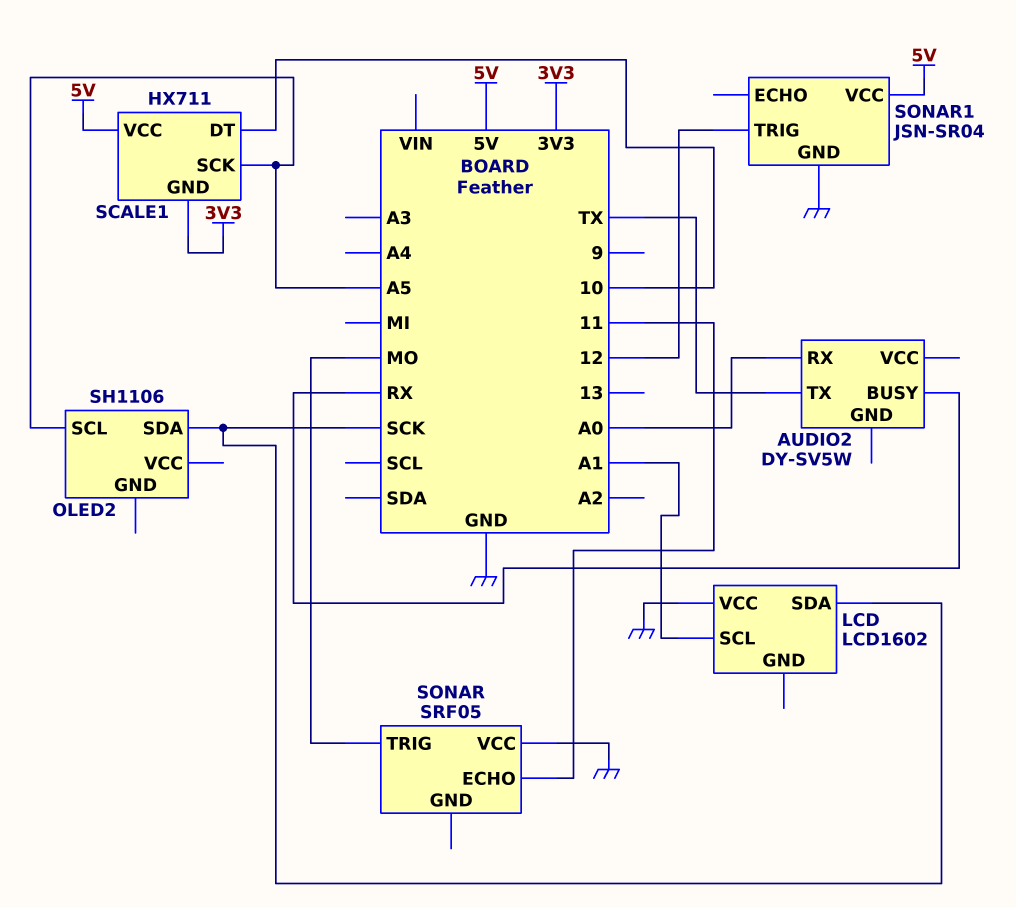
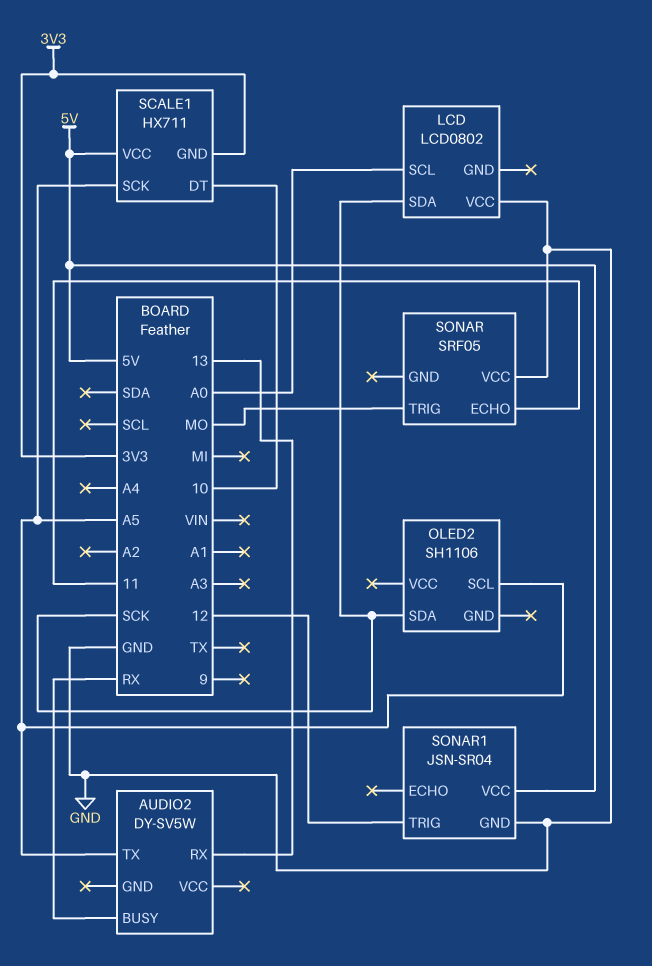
AUDIO2 pin RX: A0 -> 13
AUDIO2 pin TX: TX -> A5
LCD: LCD1602 -> LCD0802
LCD pin SCL: A1 -> A0

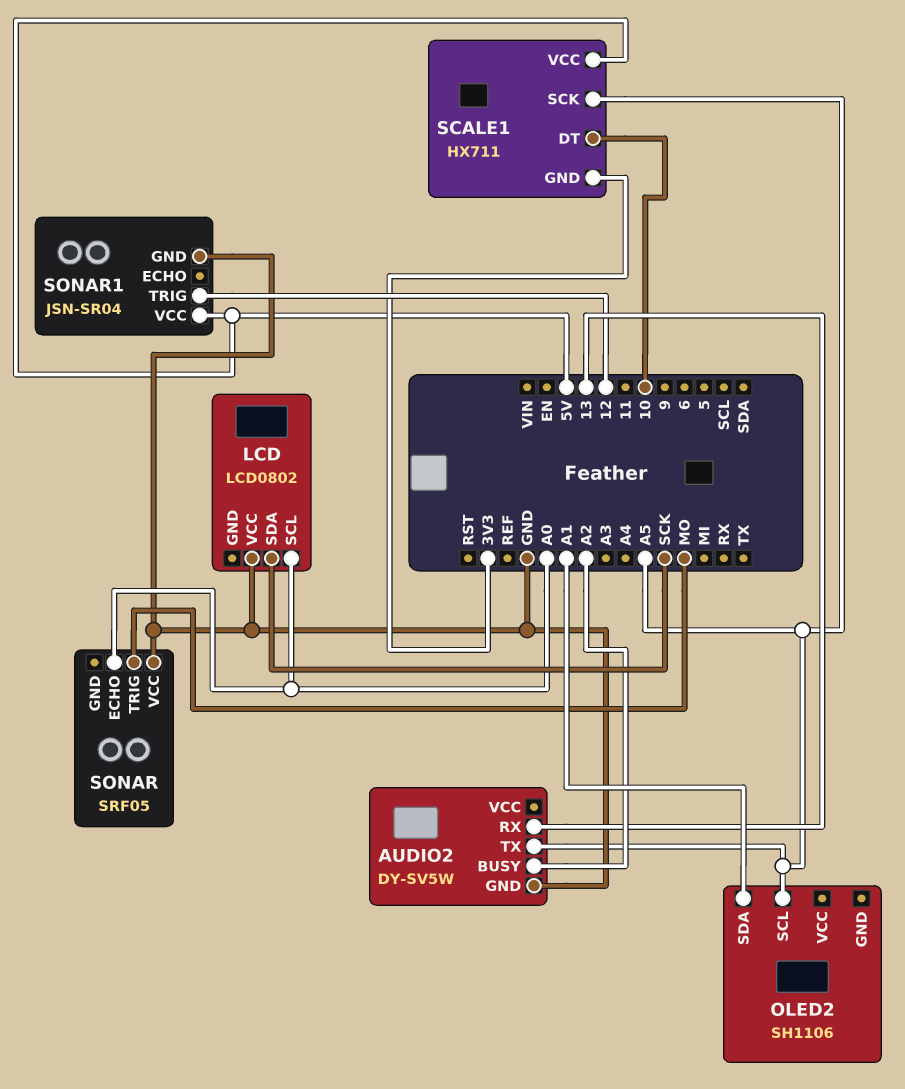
AUDIO2 pin BUSY: RX -> A2
AUDIO2 pin GND: none -> GND
OLED2 pin SDA: SCK -> A1
SONAR pin ECHO: 11 -> A0

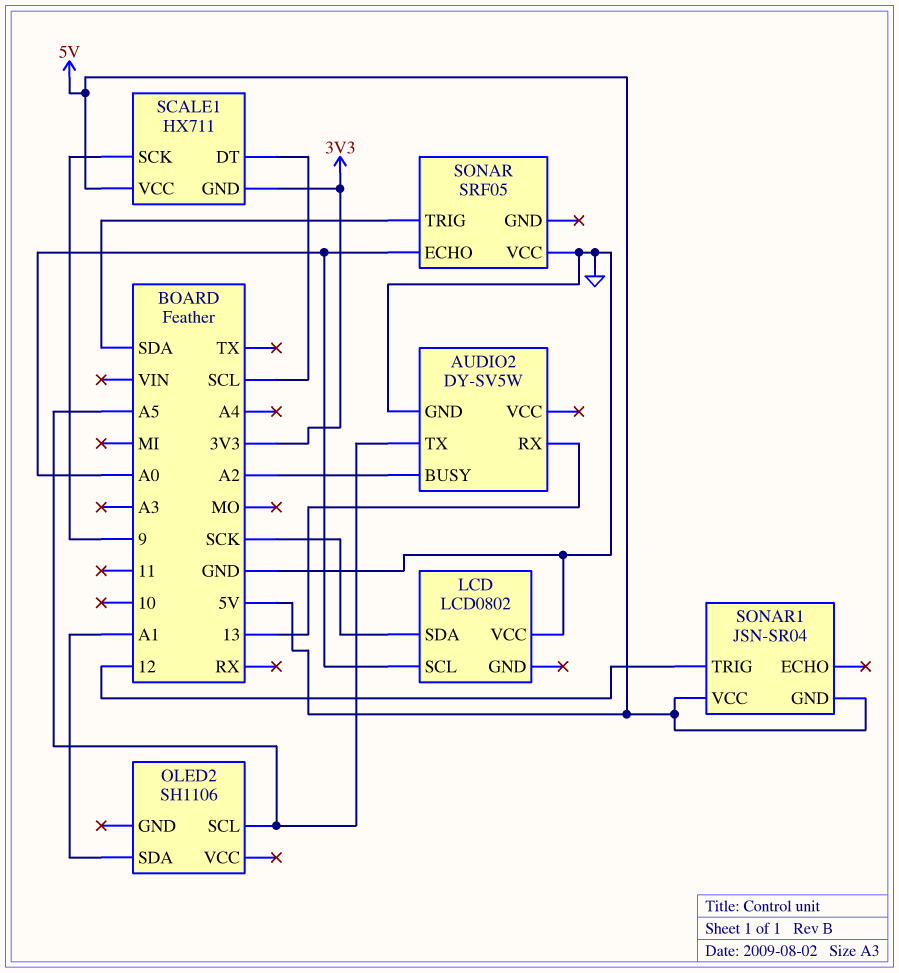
SCALE1 pin DT: 10 -> SCL
SCALE1 pin SCK: A5 -> 9
SONAR pin TRIG: MO -> SDA
SONAR1 pin GND: GND -> 5V

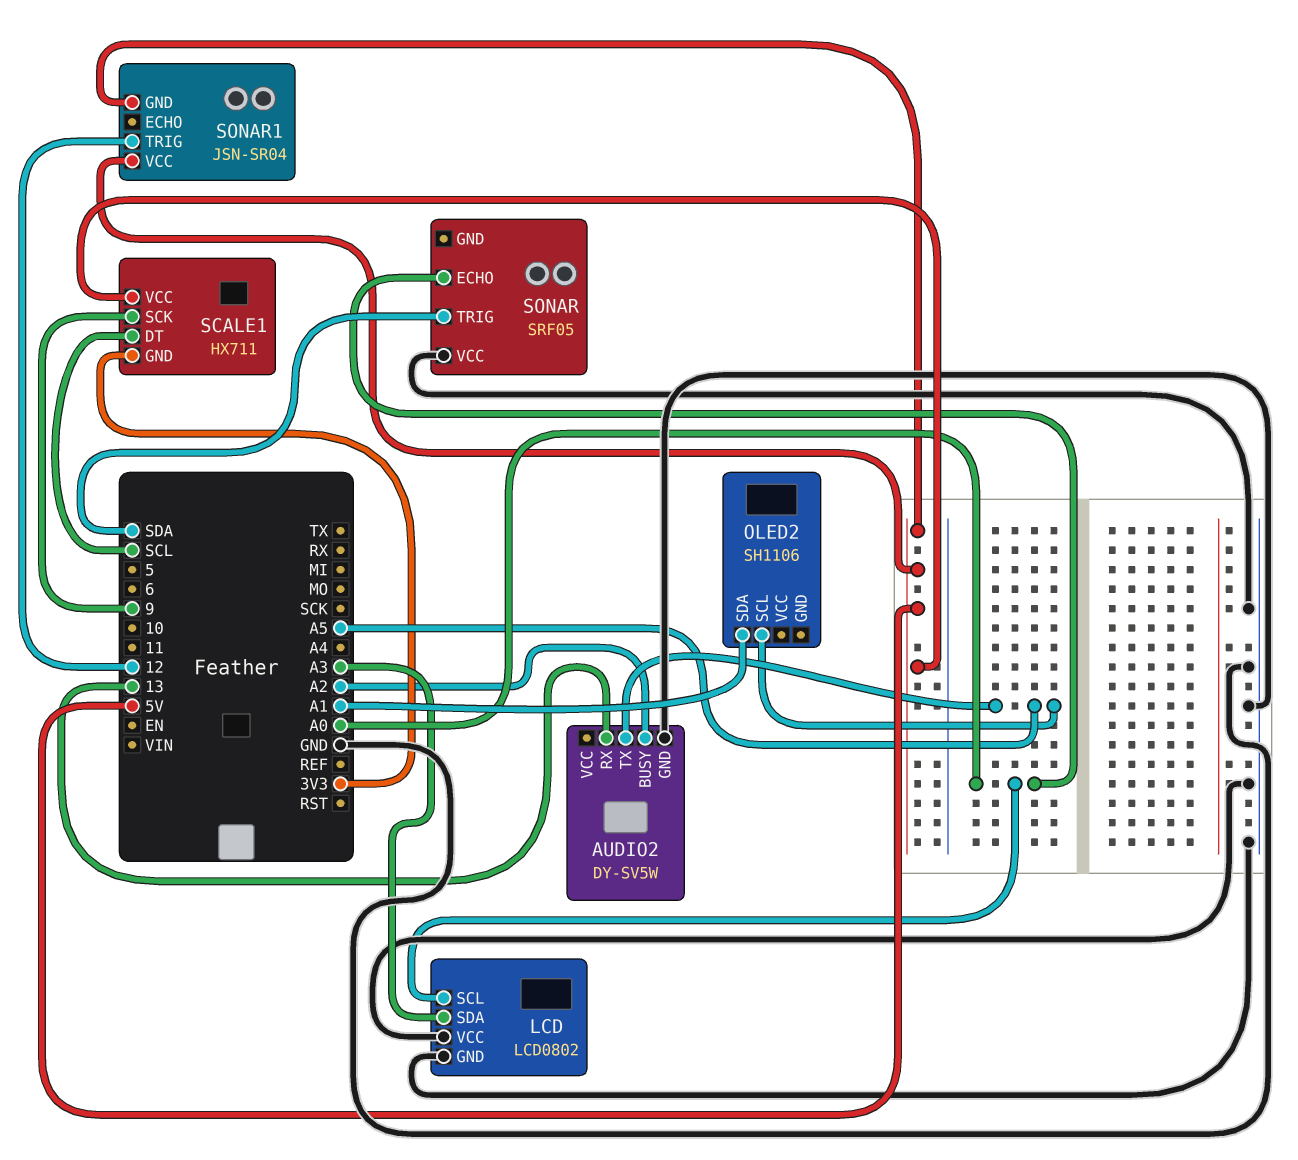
LCD pin GND: none -> GND
LCD pin SDA: SCK -> A3

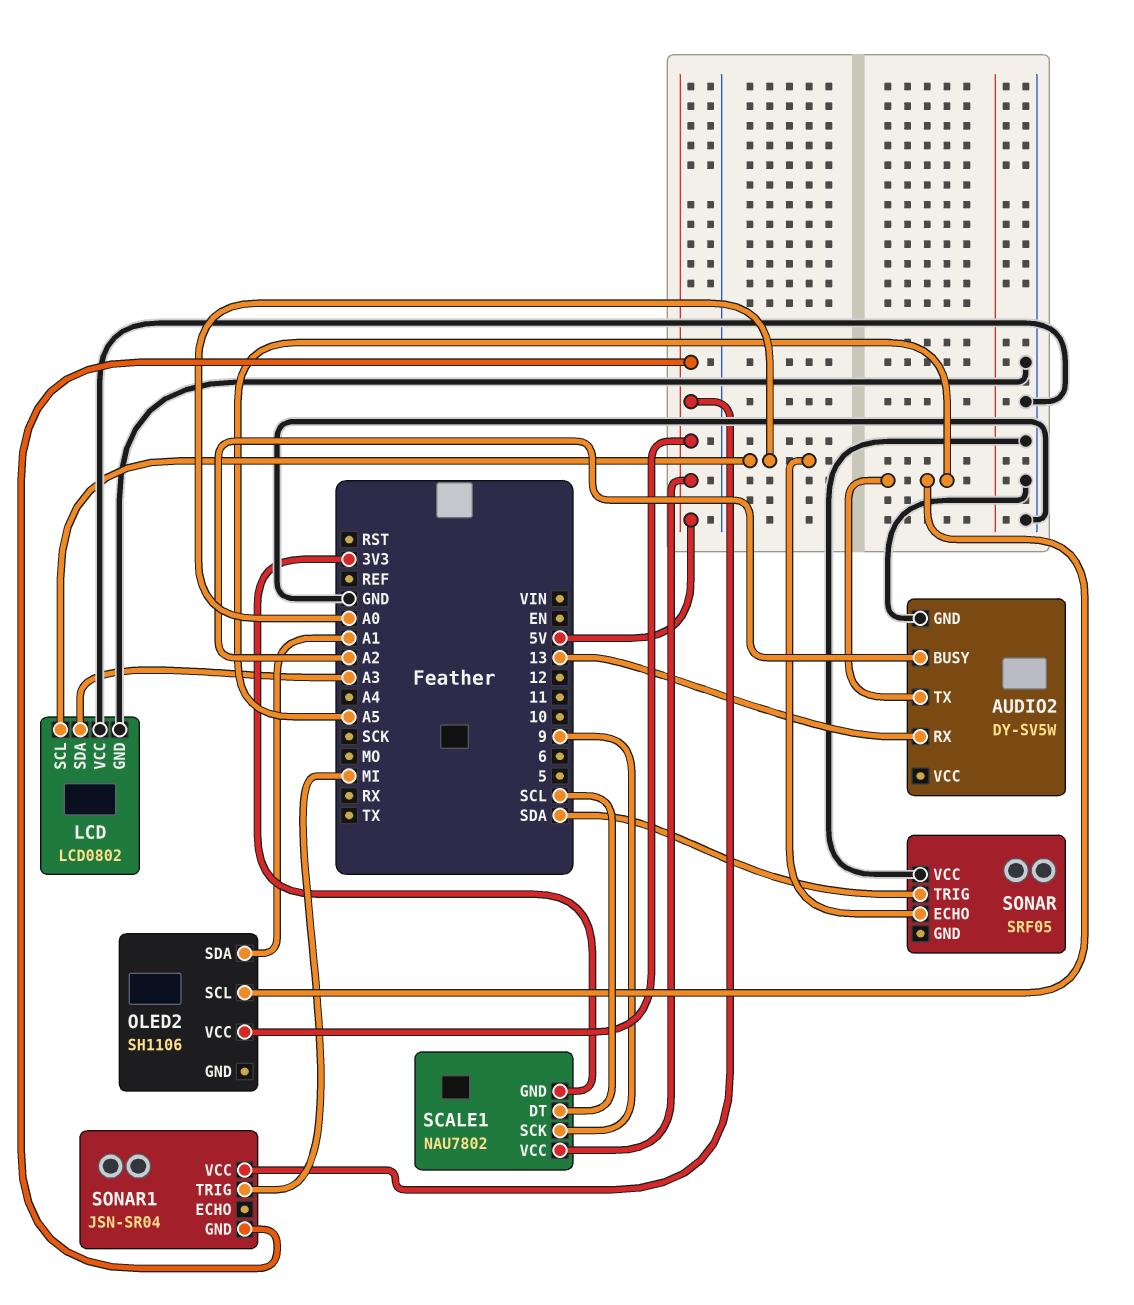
OLED2 pin VCC: none -> 5V
SCALE1: HX711 -> NAU7802
SONAR1 pin TRIG: 12 -> MI

